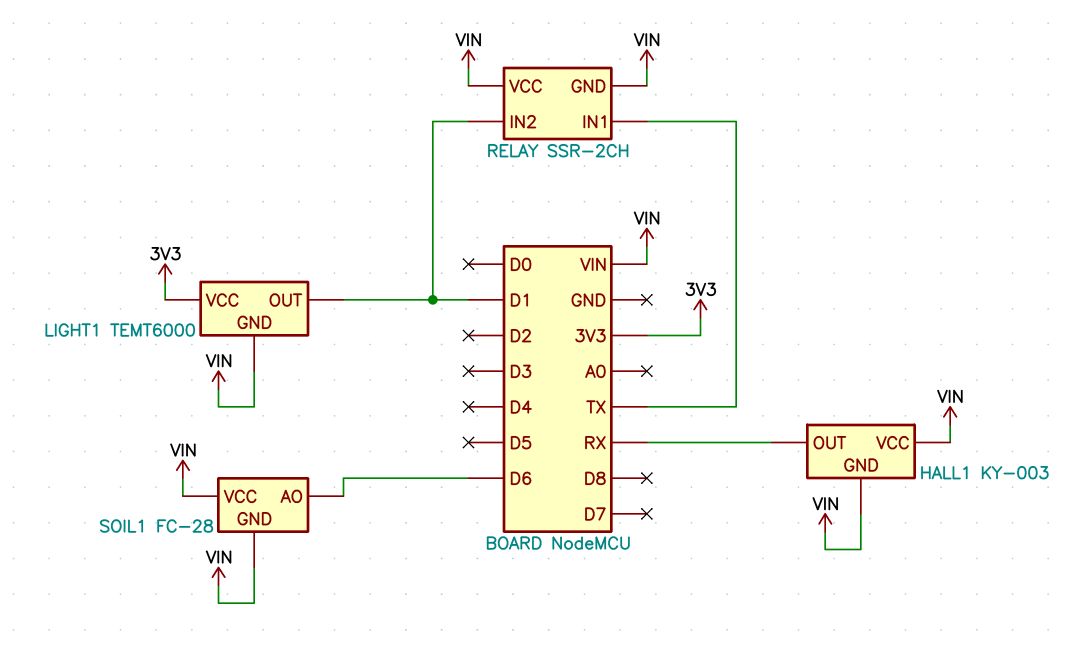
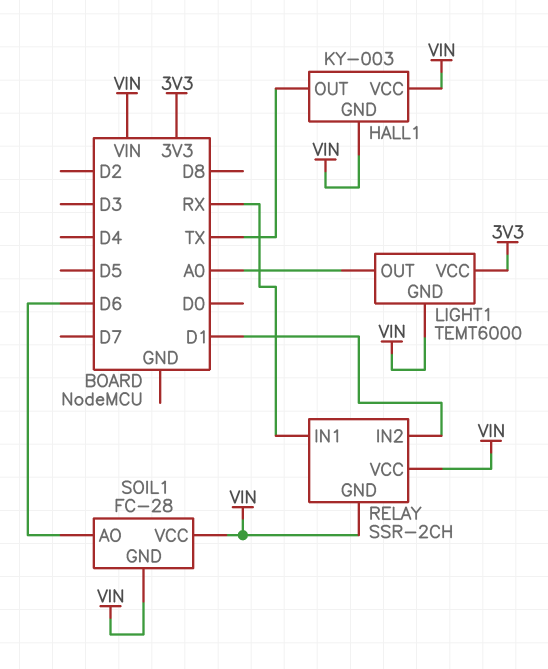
HALL1 pin OUT: RX -> TX
LIGHT1 pin OUT: D1 -> A0
RELAY pin IN1: TX -> RX

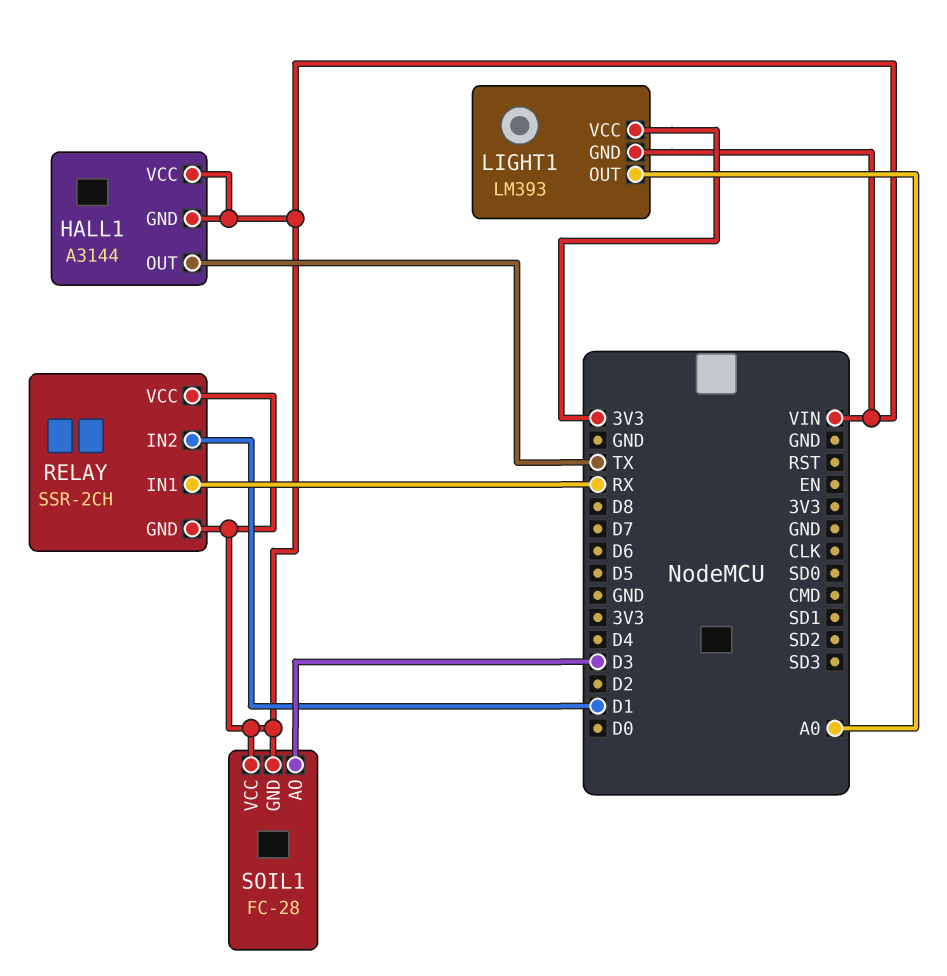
HALL1: KY-003 -> A3144
LIGHT1: TEMT6000 -> LM393
SOIL1 pin AO: D6 -> D3

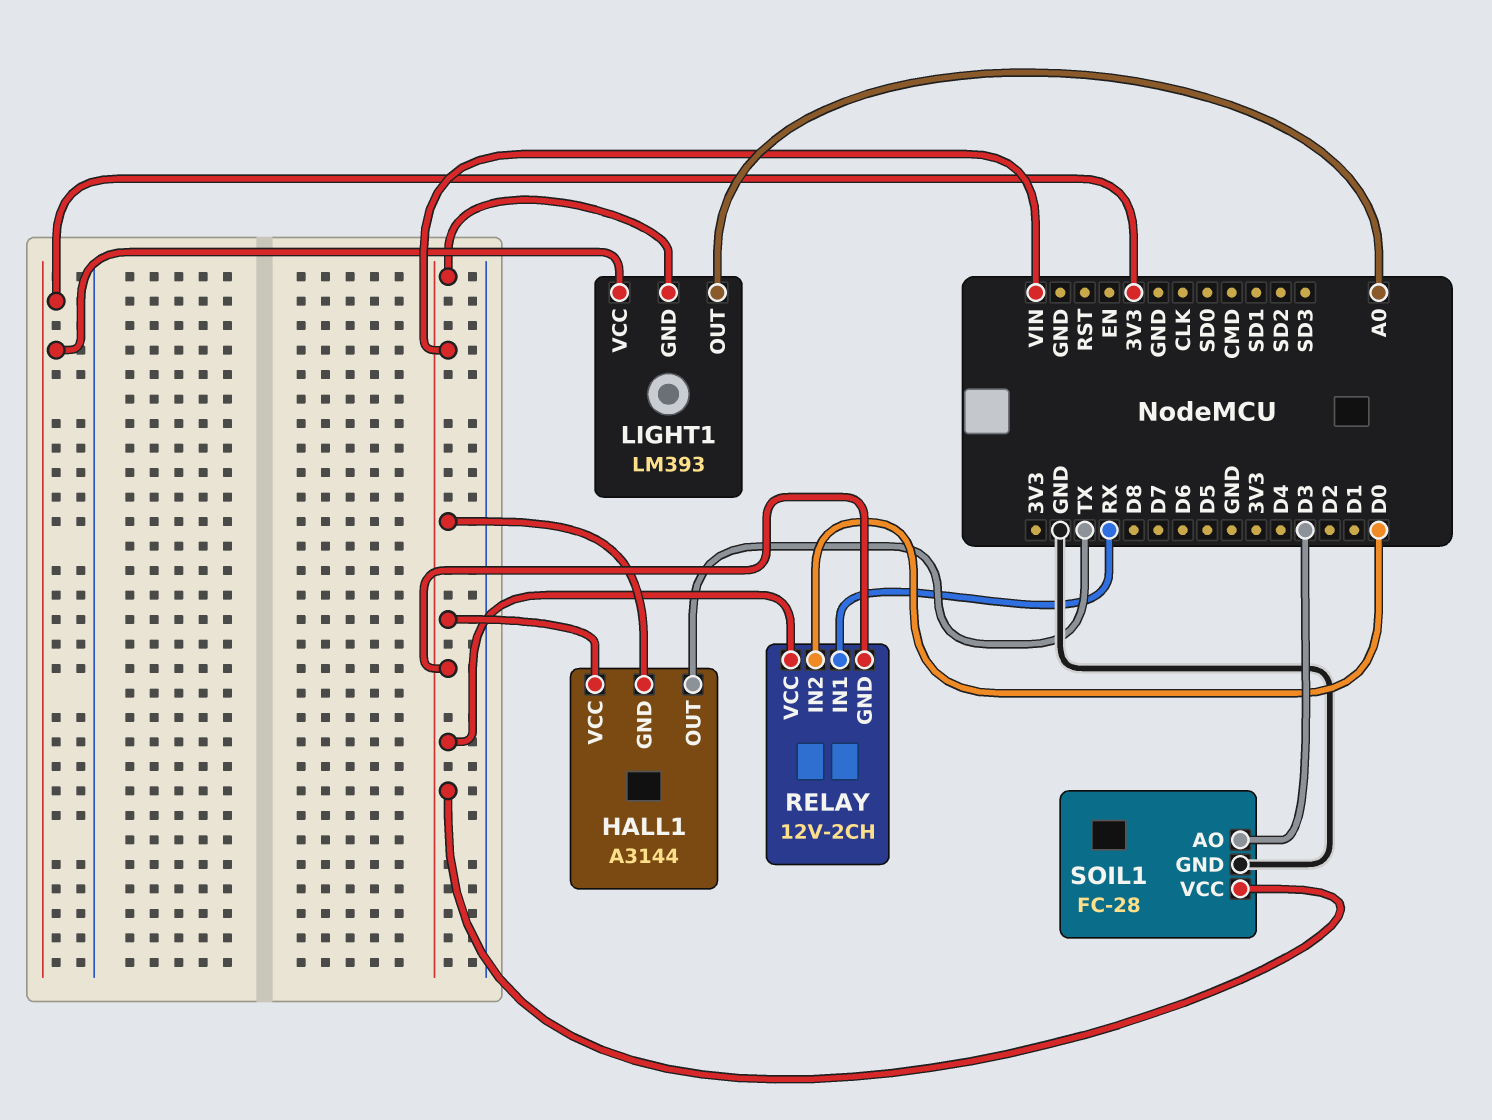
RELAY: SSR-2CH -> 12V-2CH
RELAY pin IN2: D1 -> D0
SOIL1 pin GND: VIN -> GND

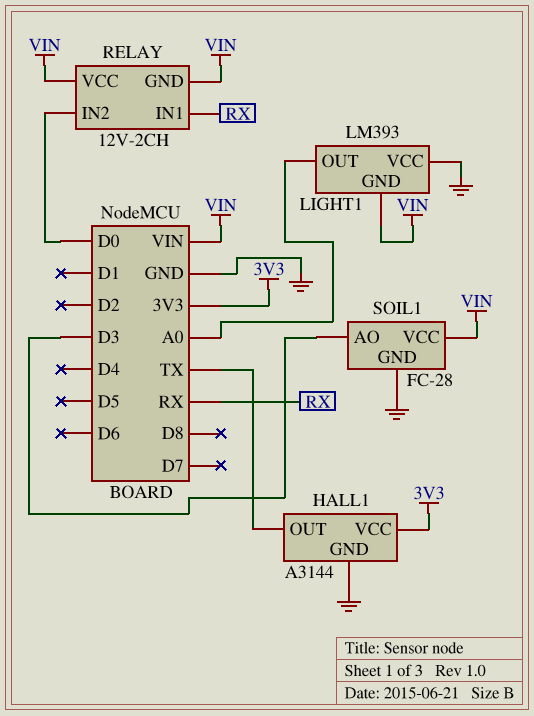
HALL1 pin GND: VIN -> GND
HALL1 pin VCC: VIN -> 3V3
LIGHT1 pin VCC: 3V3 -> GND

